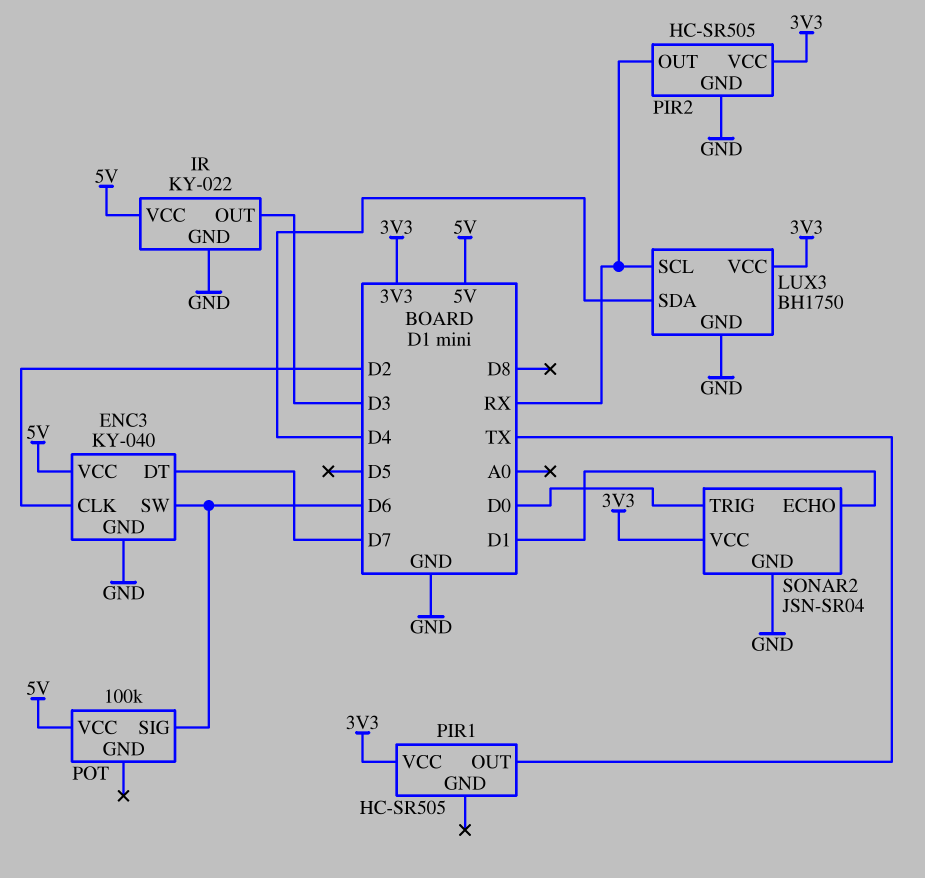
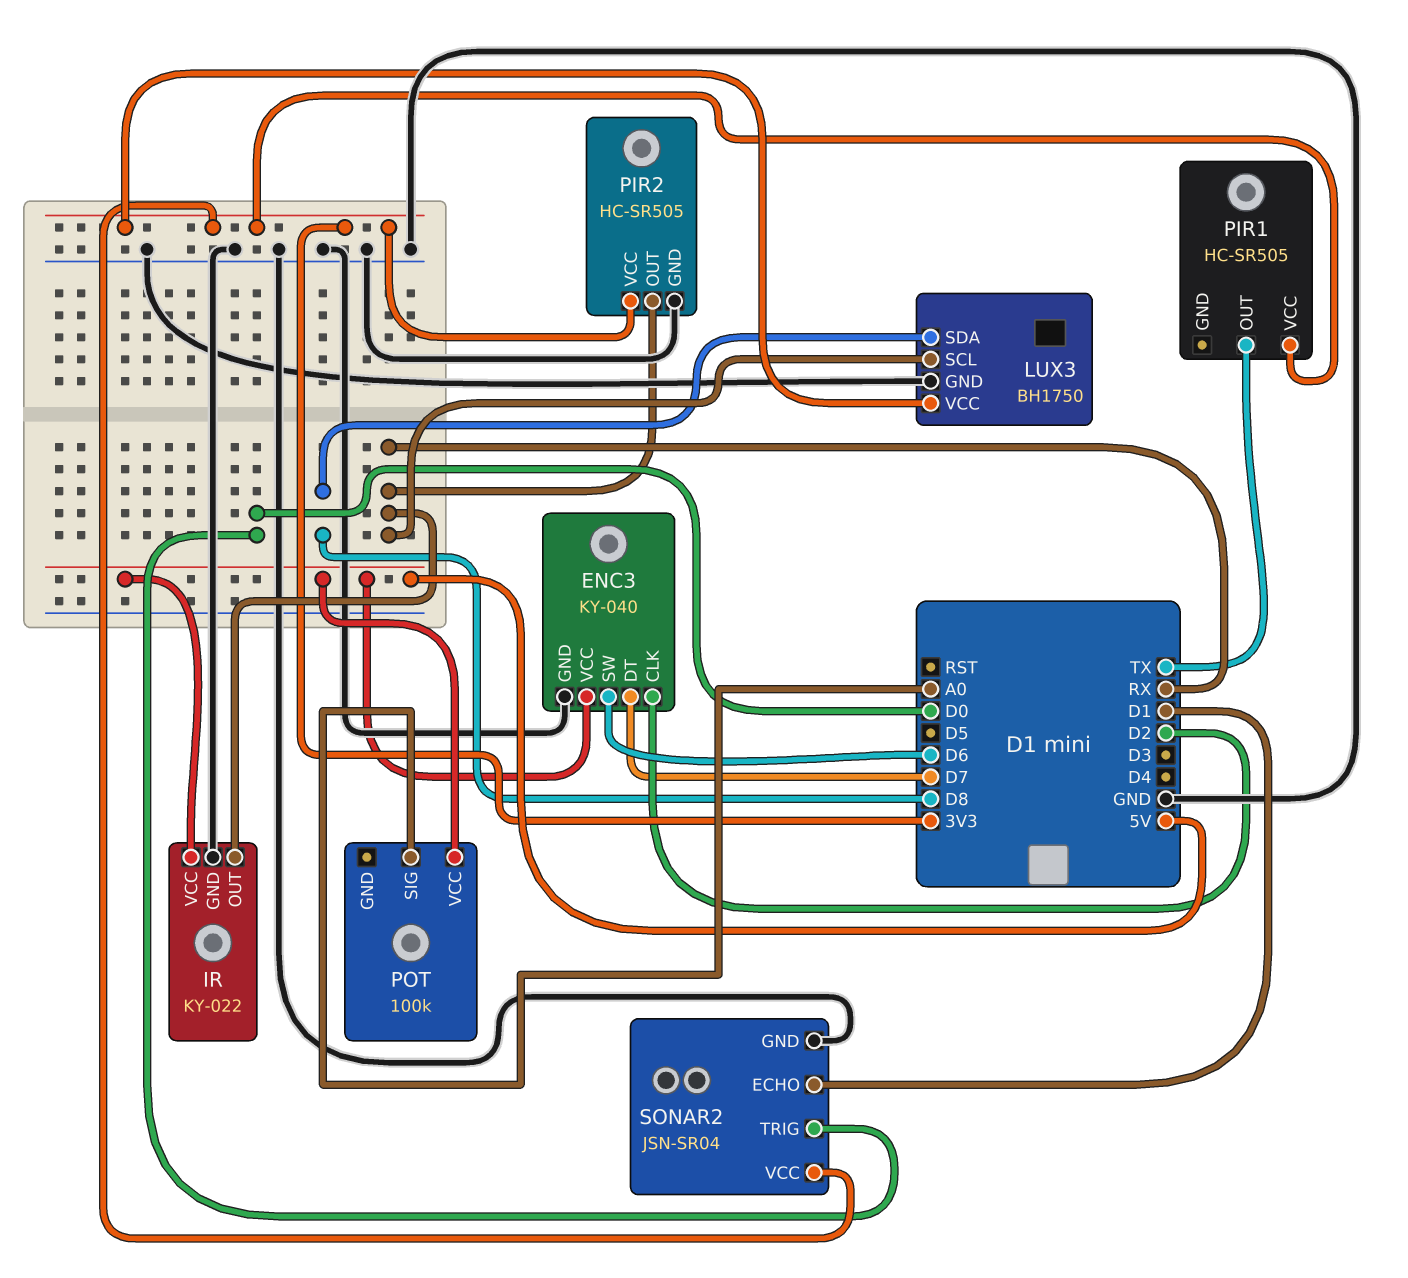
IR pin OUT: D3 -> RX
LUX3 pin SDA: D4 -> D8
POT pin SIG: D6 -> A0

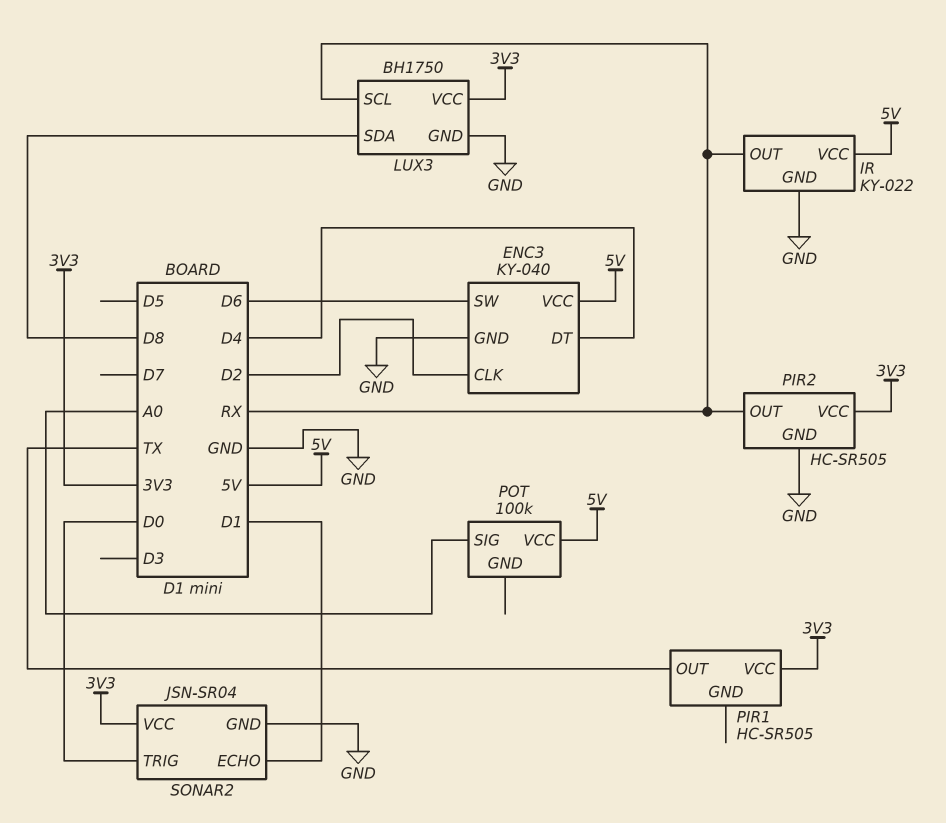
ENC3 pin DT: D7 -> D4

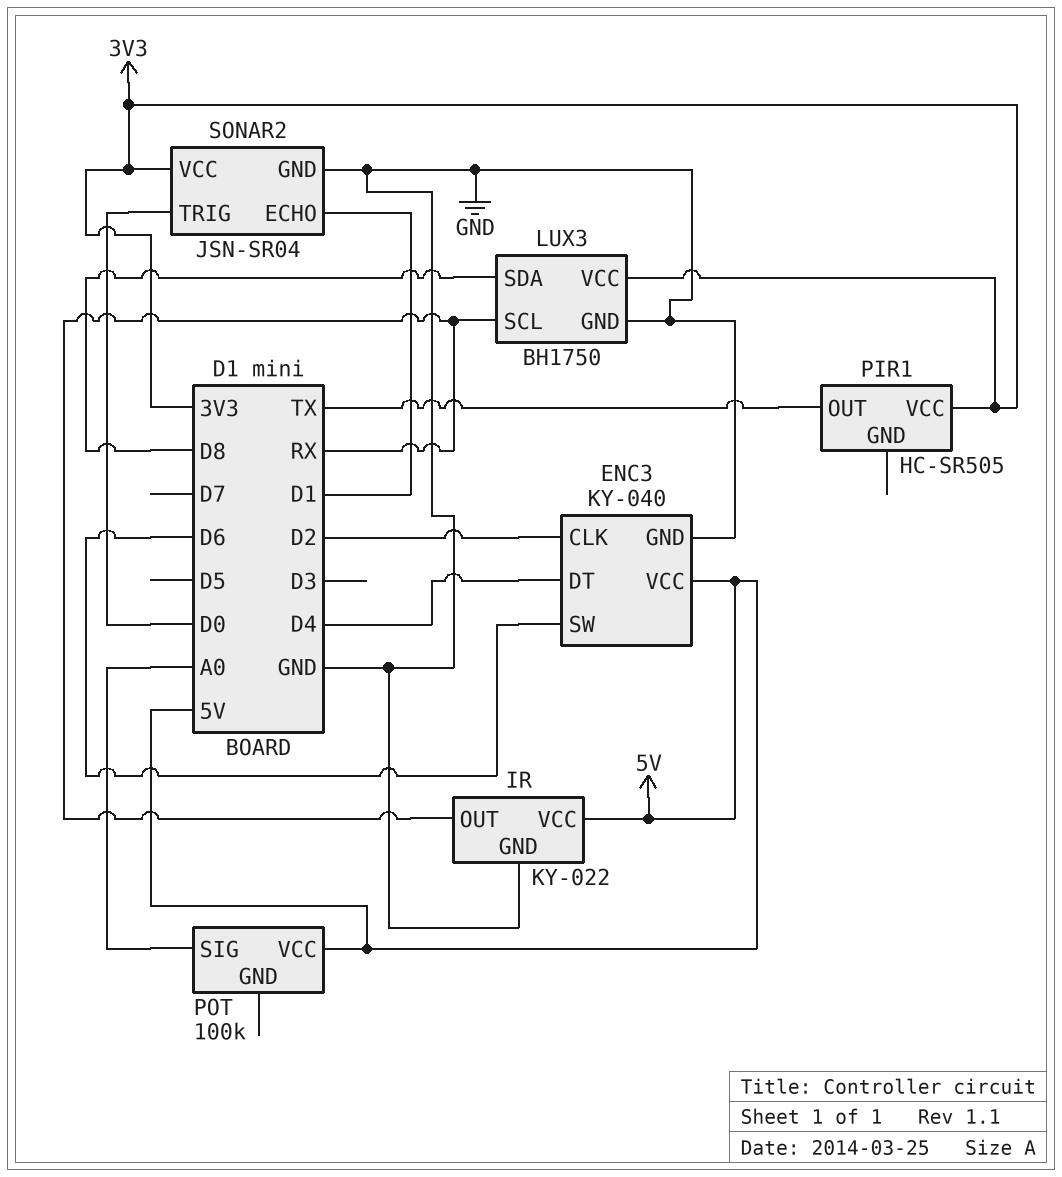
PIR2: HC-SR505 -> none
PIR2 pin GND: GND -> none
PIR2 pin OUT: RX -> none
PIR2 pin VCC: 3V3 -> none

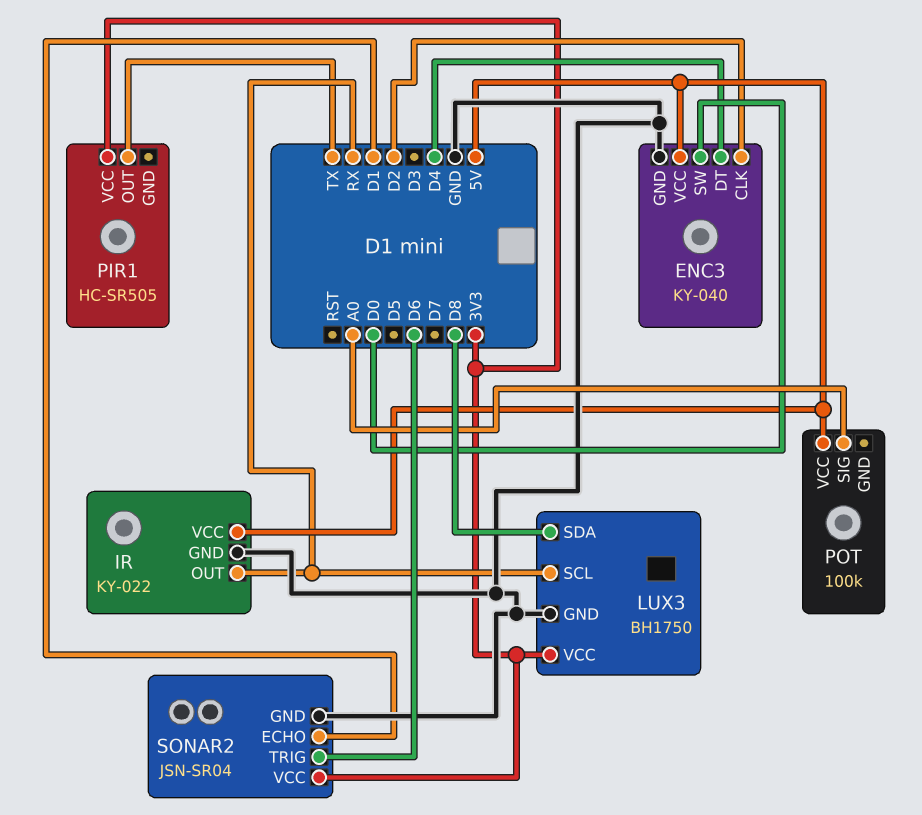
ENC3 pin SW: D6 -> D0
SONAR2 pin TRIG: D0 -> D6

